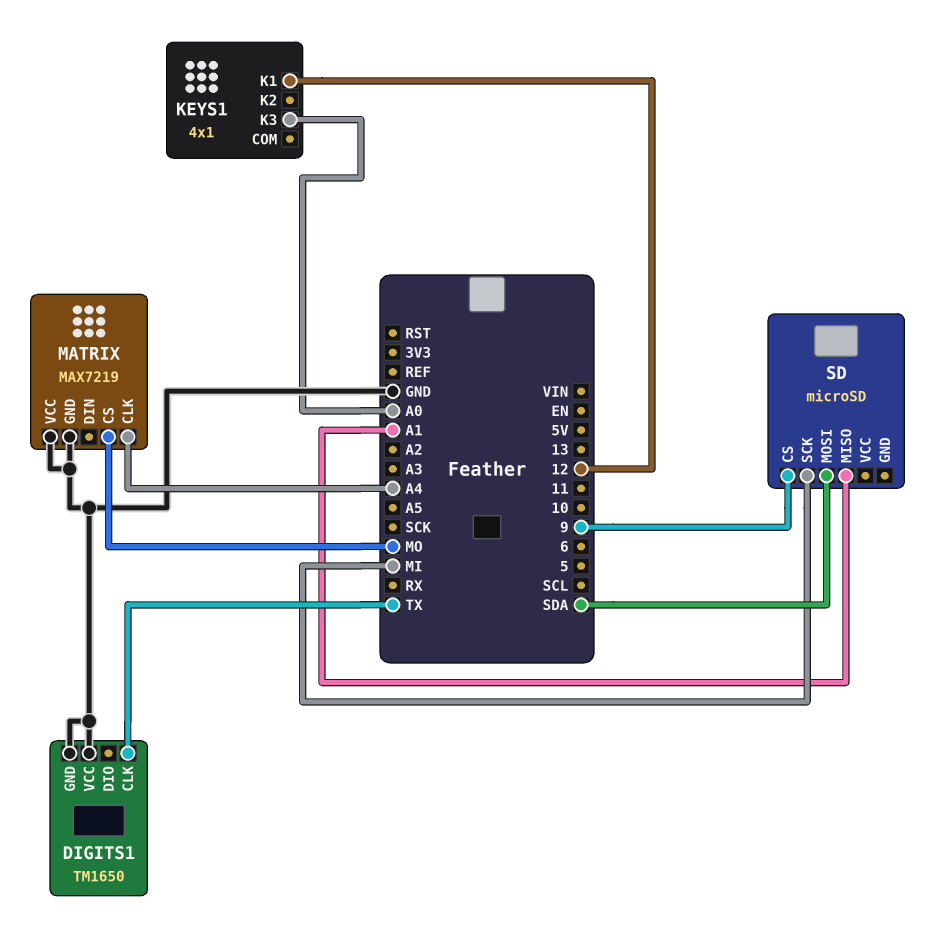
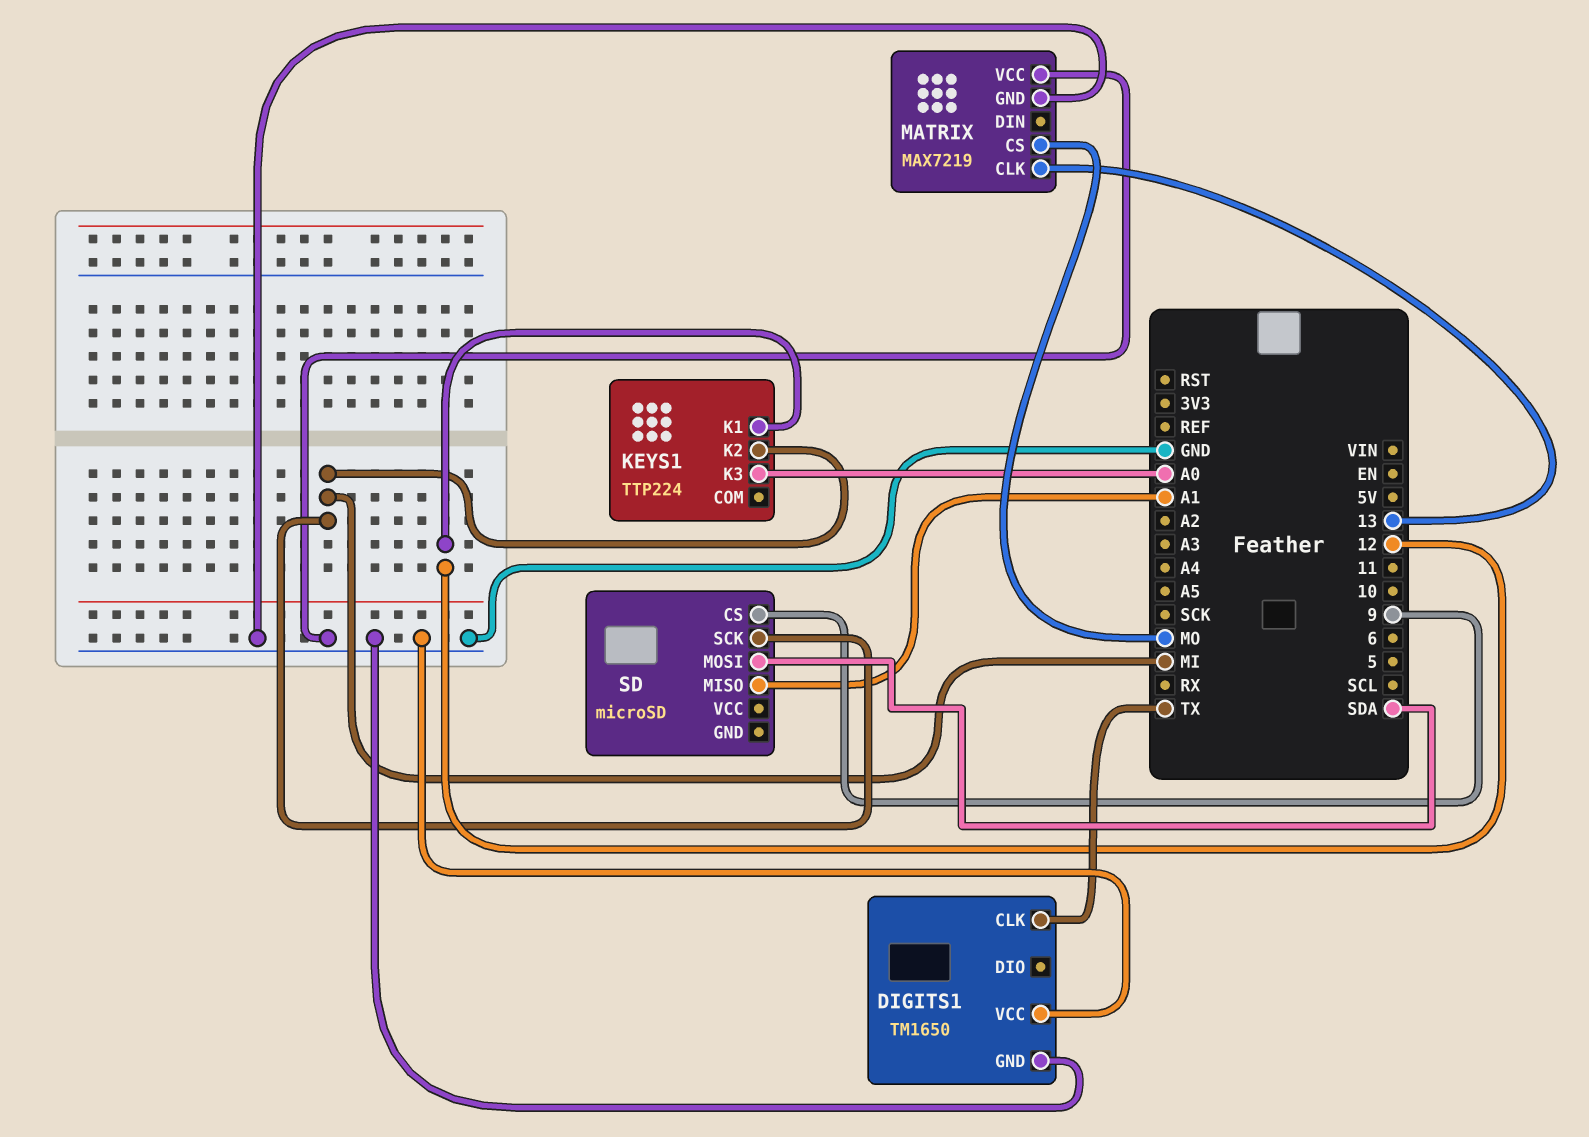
KEYS1: 4x1 -> TTP224
KEYS1 pin K2: none -> MI
MATRIX pin CLK: A4 -> 13

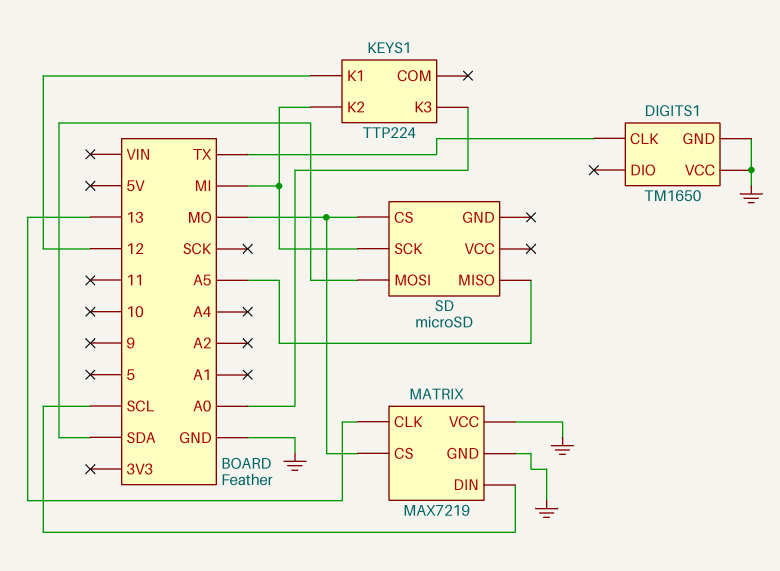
MATRIX pin DIN: none -> SCL
SD pin CS: 9 -> MO
SD pin MISO: A1 -> A5

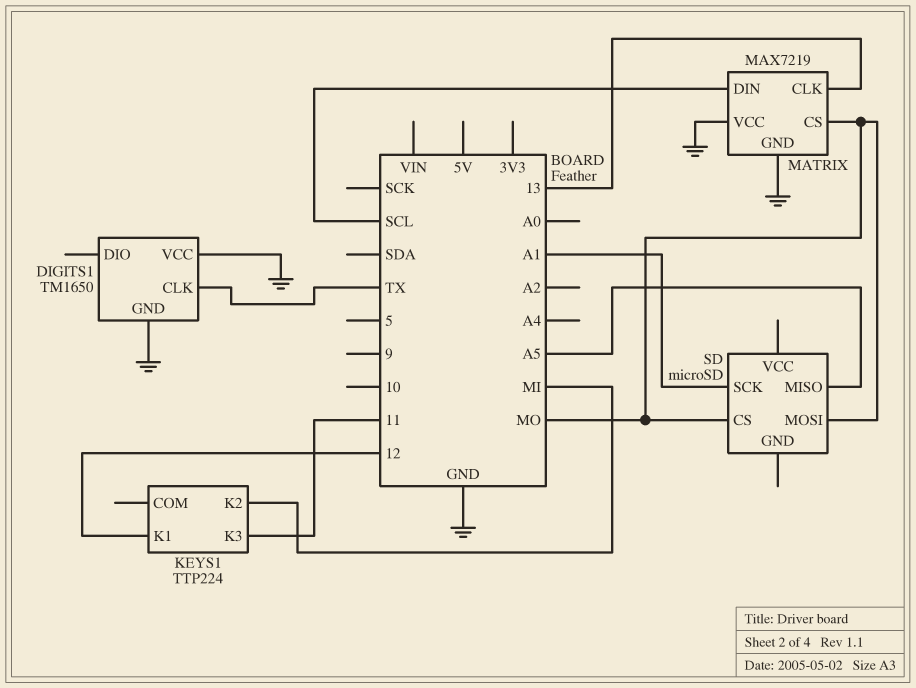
KEYS1 pin K3: A0 -> 11
SD pin MOSI: SDA -> MO
SD pin SCK: MI -> A1

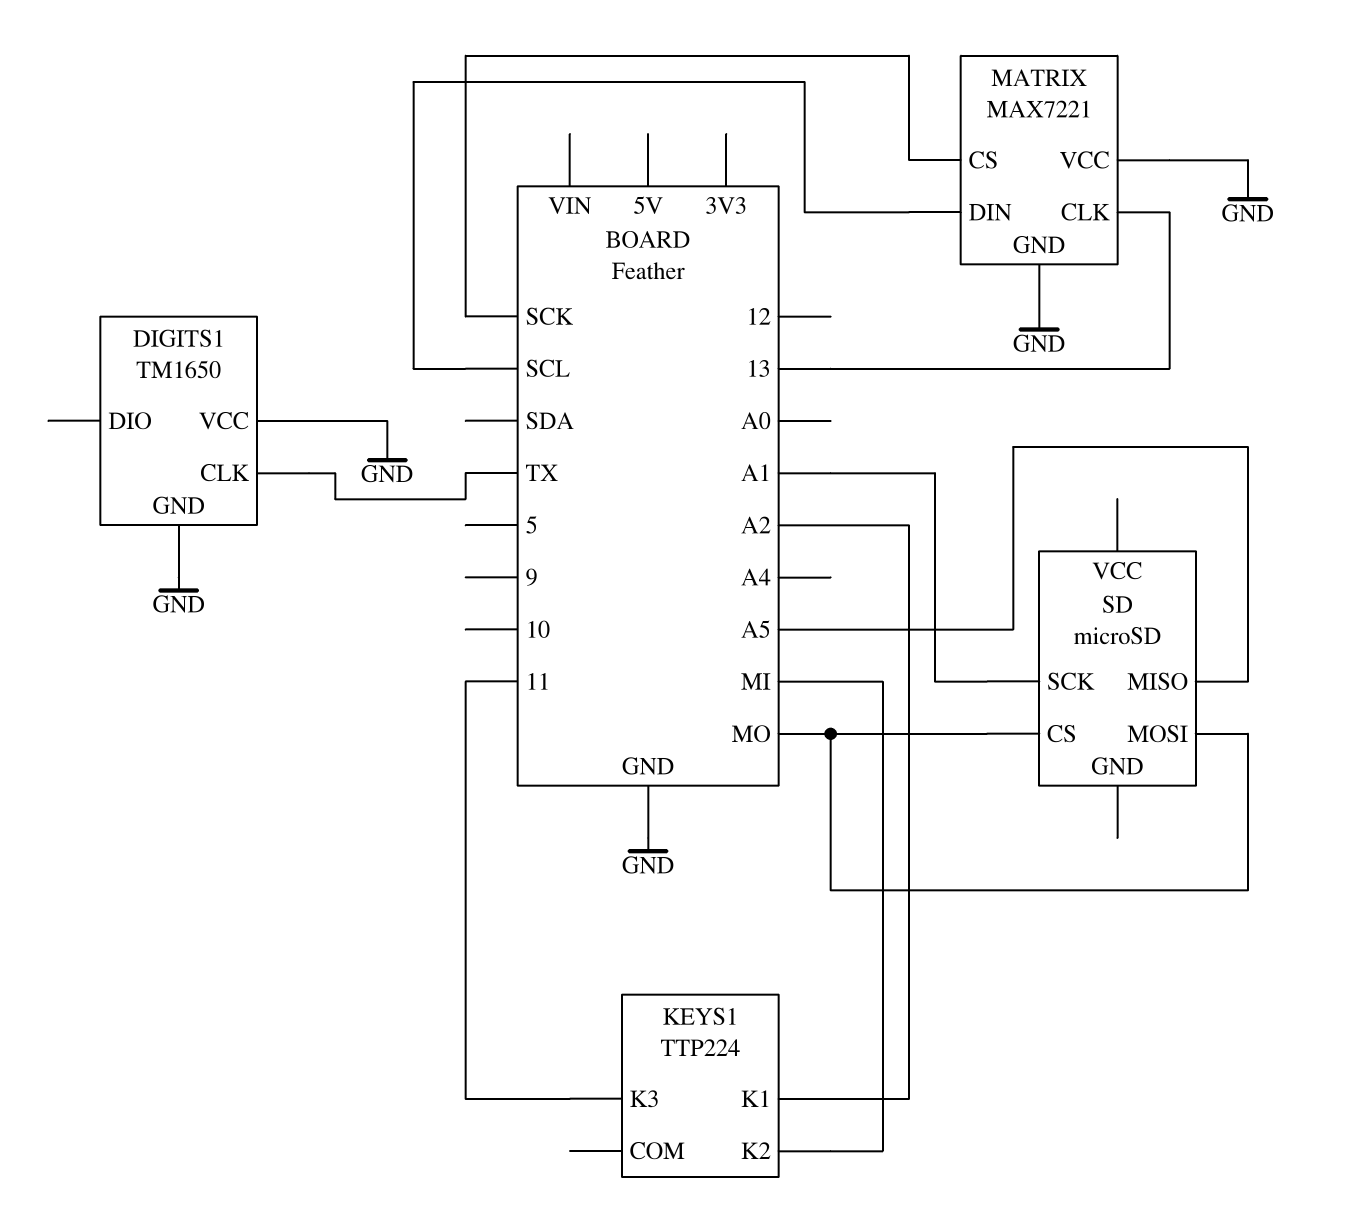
KEYS1 pin K1: 12 -> A2
MATRIX: MAX7219 -> MAX7221
MATRIX pin CS: MO -> SCK

